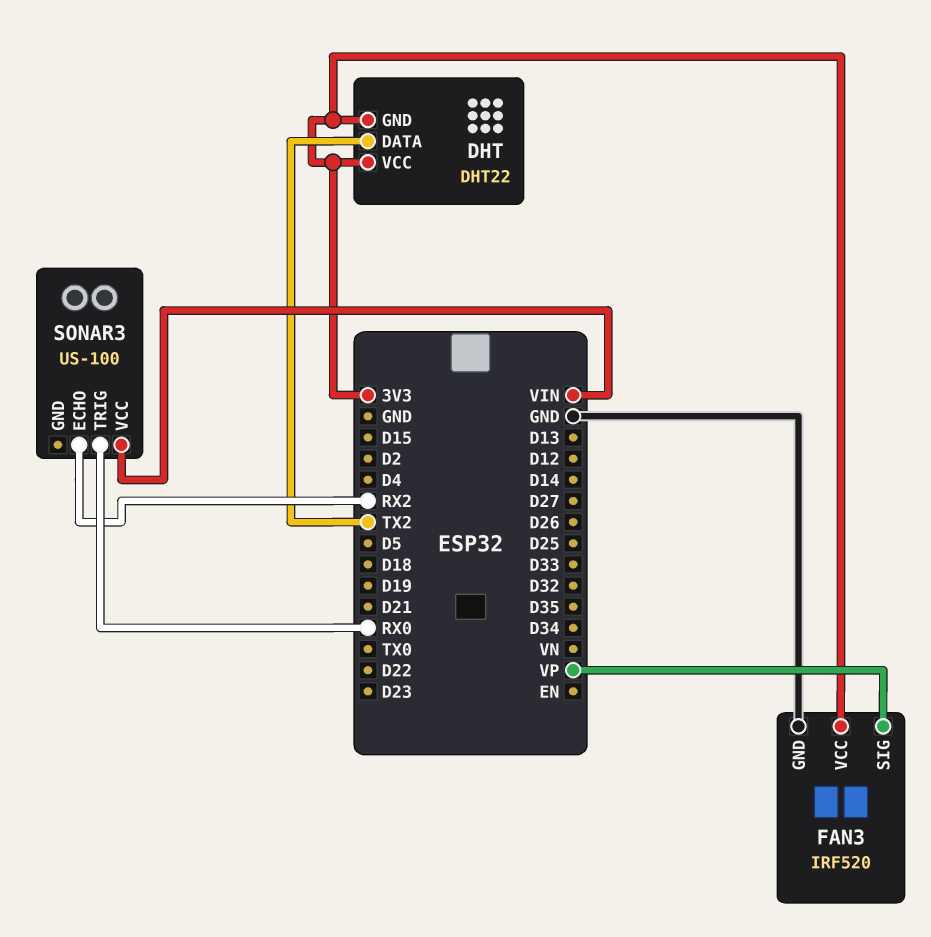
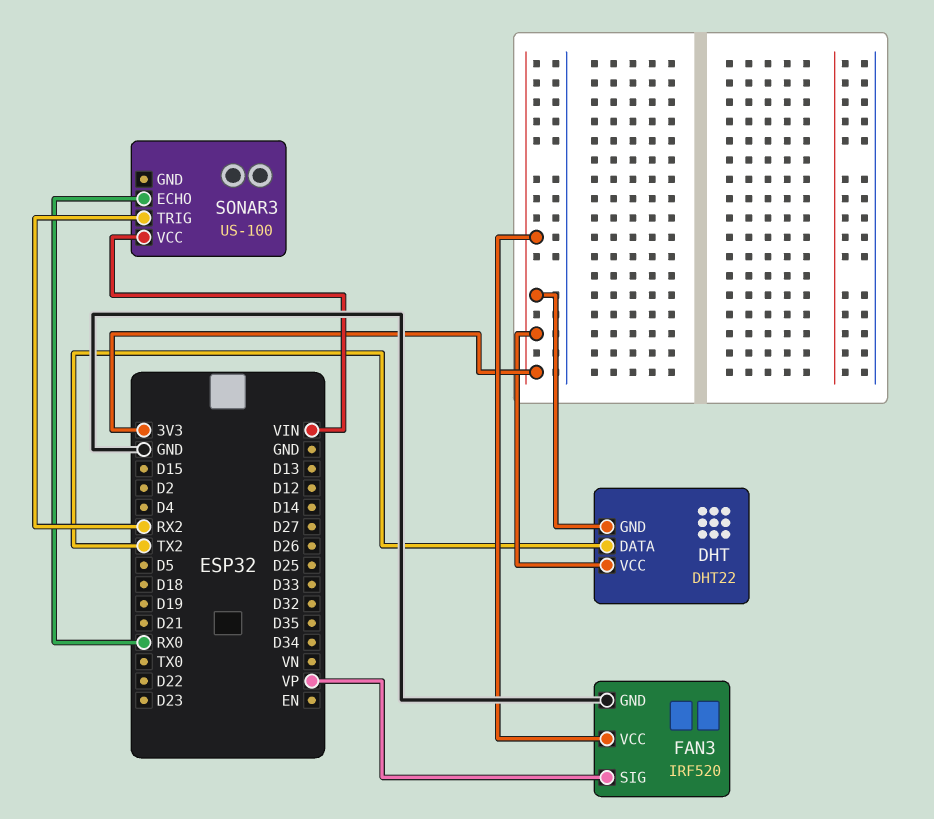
SONAR3 pin ECHO: RX2 -> RX0
SONAR3 pin TRIG: RX0 -> RX2

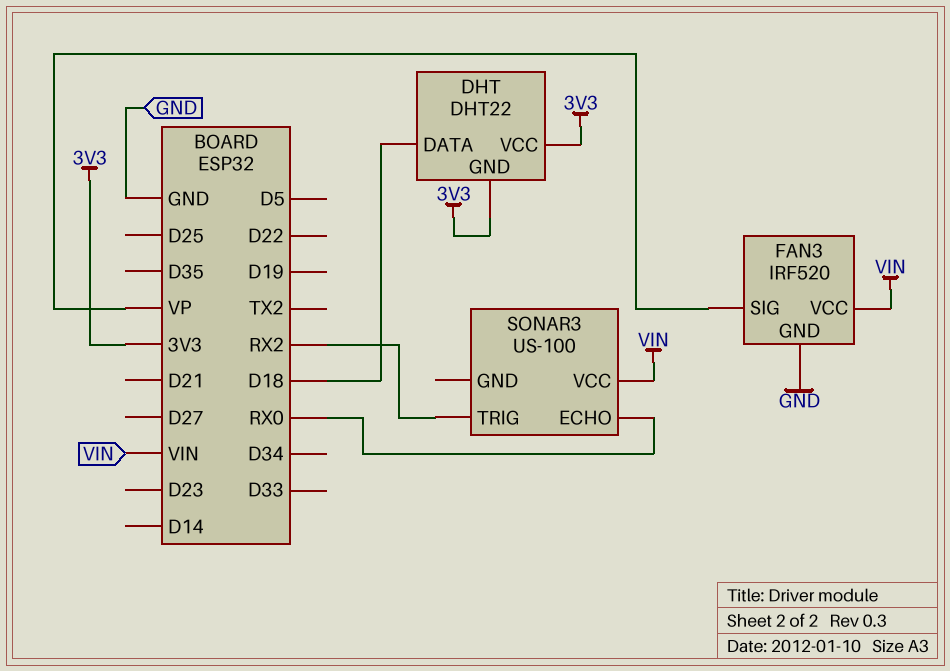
DHT pin DATA: TX2 -> D18
FAN3 pin VCC: 3V3 -> VIN

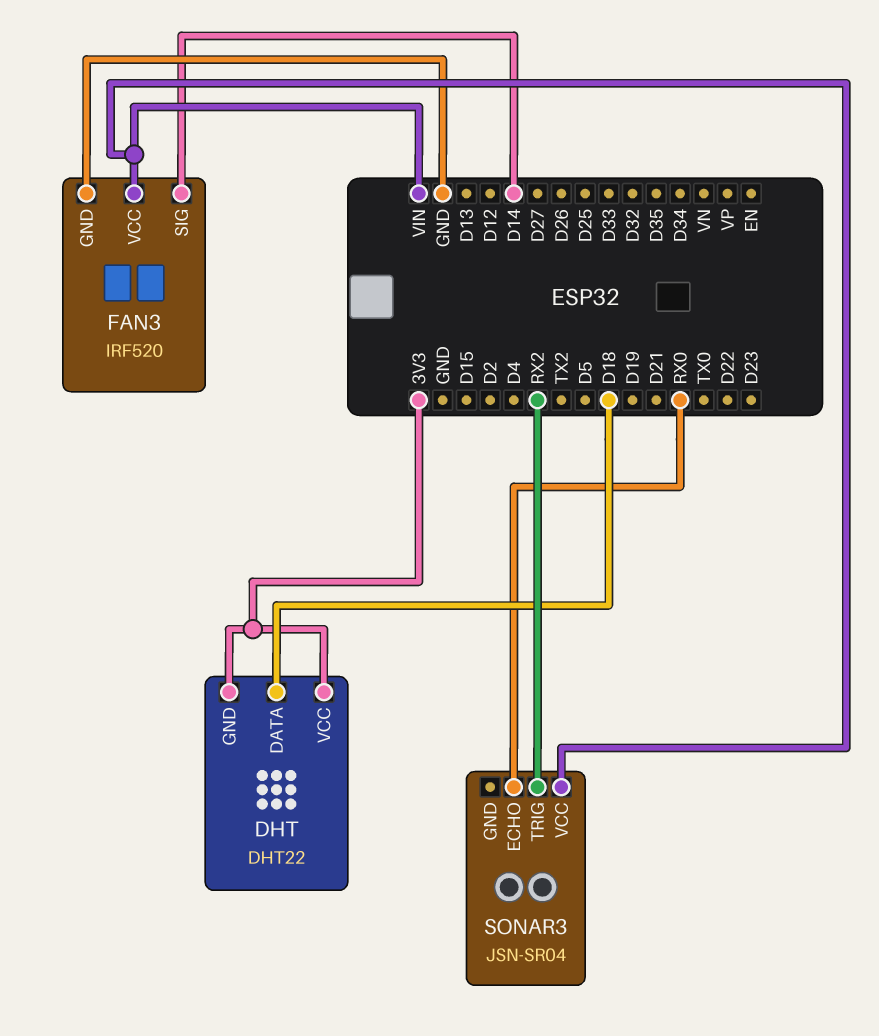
FAN3 pin SIG: VP -> D14
SONAR3: US-100 -> JSN-SR04

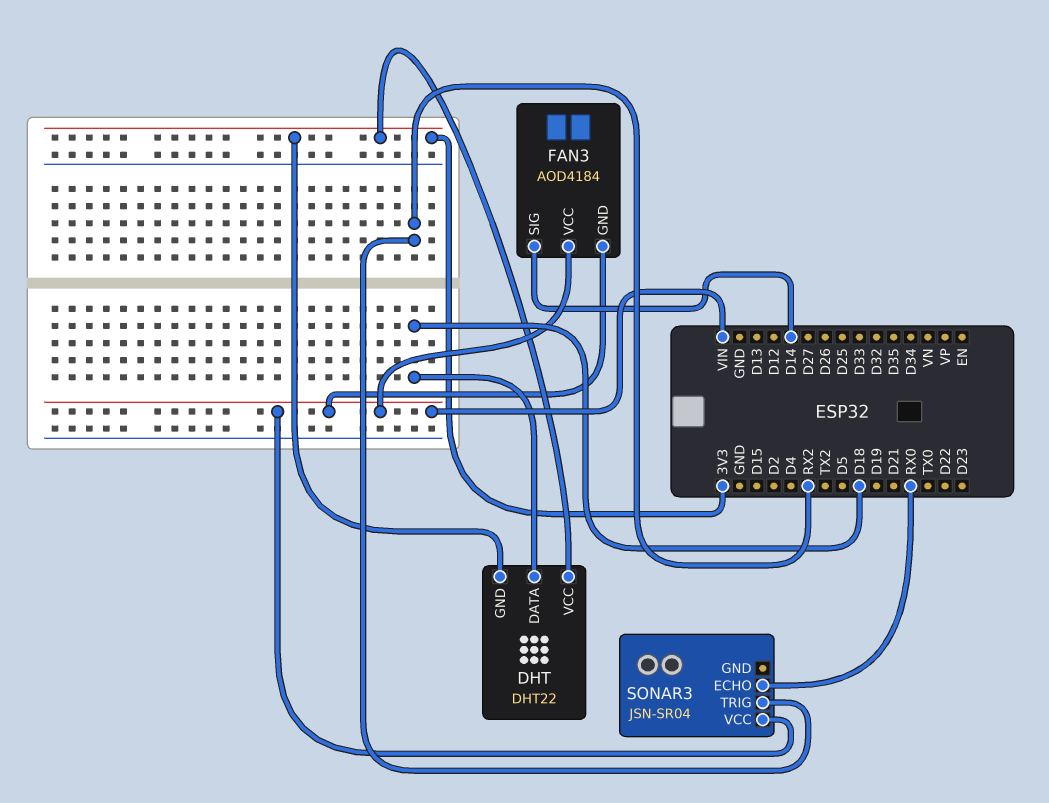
FAN3: IRF520 -> AOD4184
FAN3 pin GND: GND -> VIN

